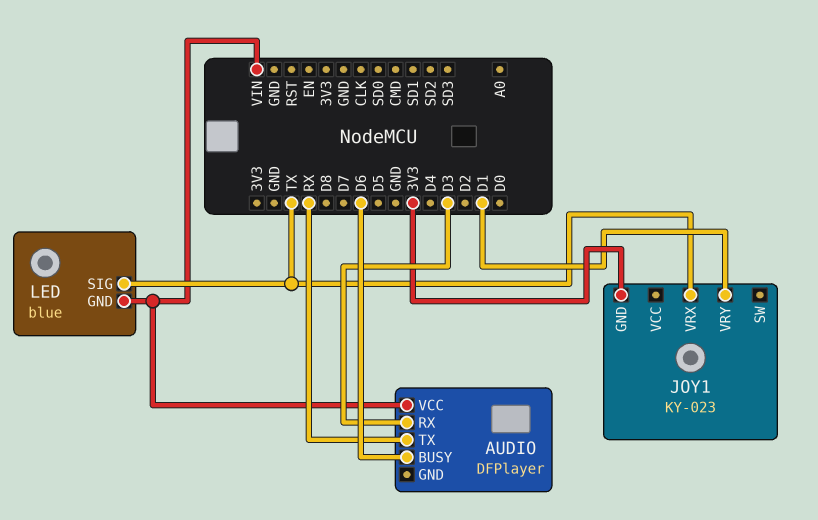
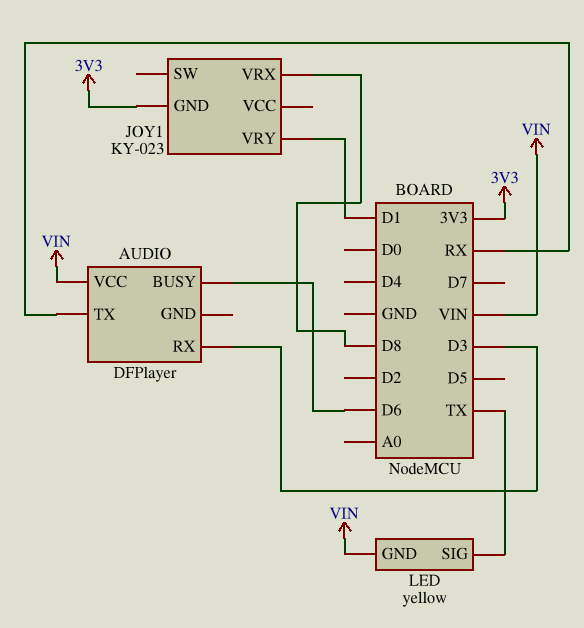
JOY1 pin VRX: TX -> D8
LED: blue -> yellow

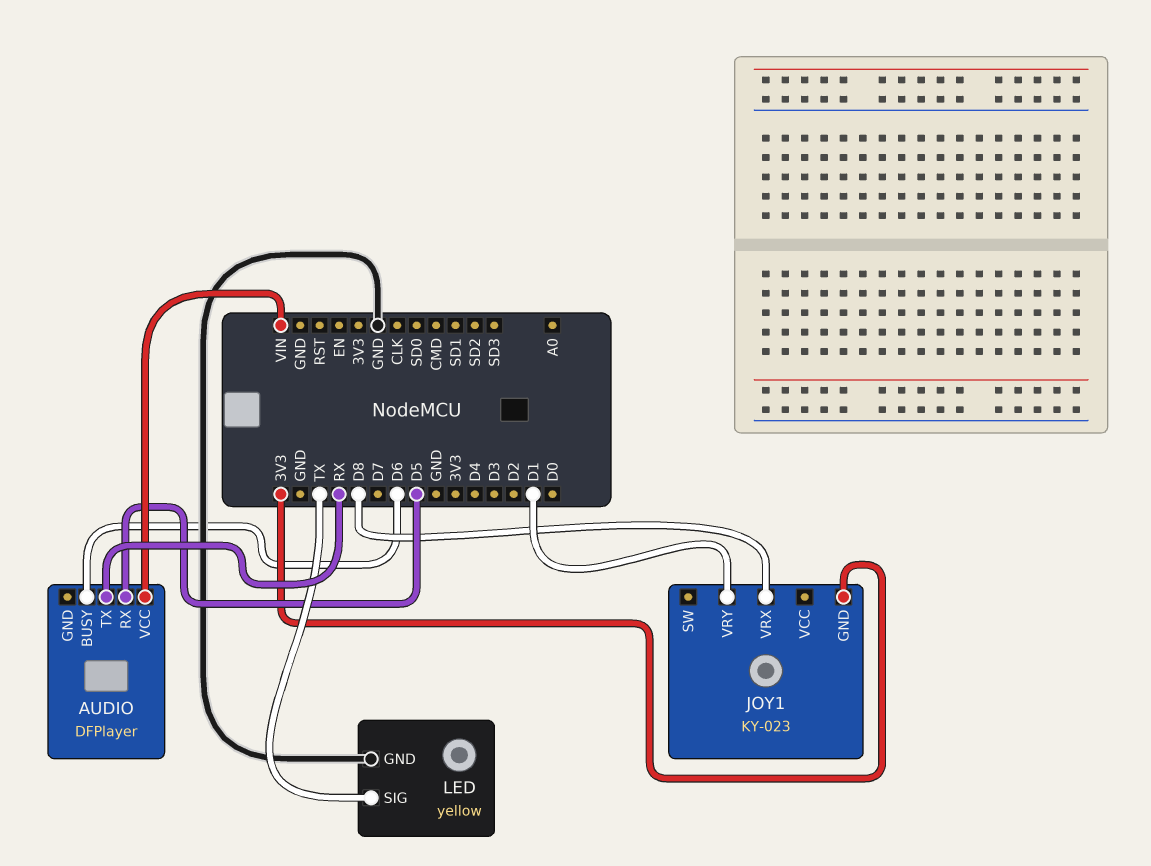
AUDIO pin RX: D3 -> D5
LED pin GND: VIN -> GND

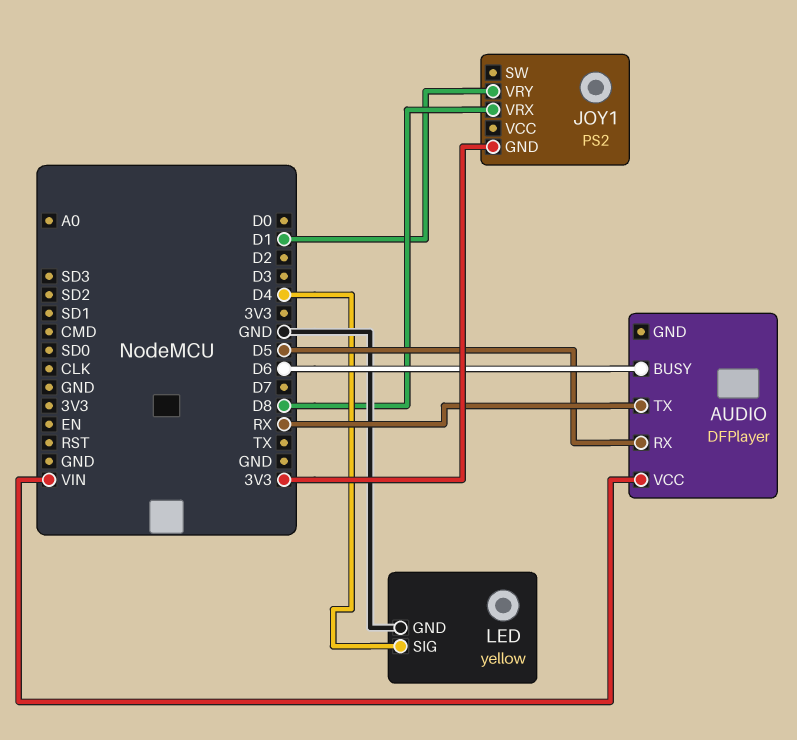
JOY1: KY-023 -> PS2
LED pin SIG: TX -> D4

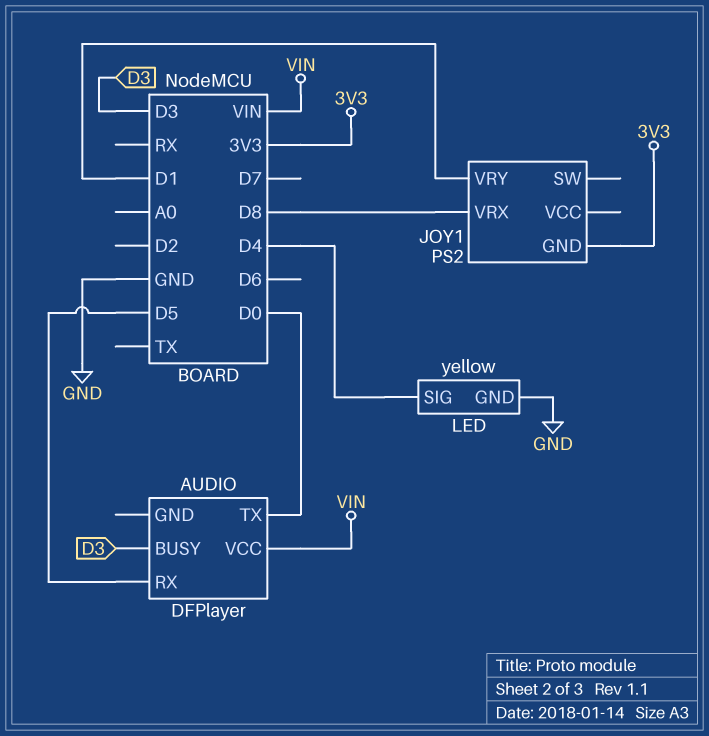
AUDIO pin BUSY: D6 -> D3
AUDIO pin TX: RX -> D0

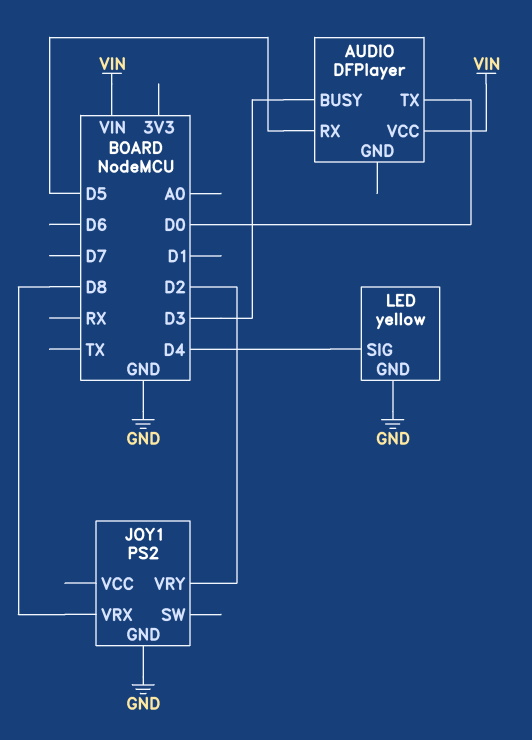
JOY1 pin GND: 3V3 -> GND
JOY1 pin VRY: D1 -> D2

